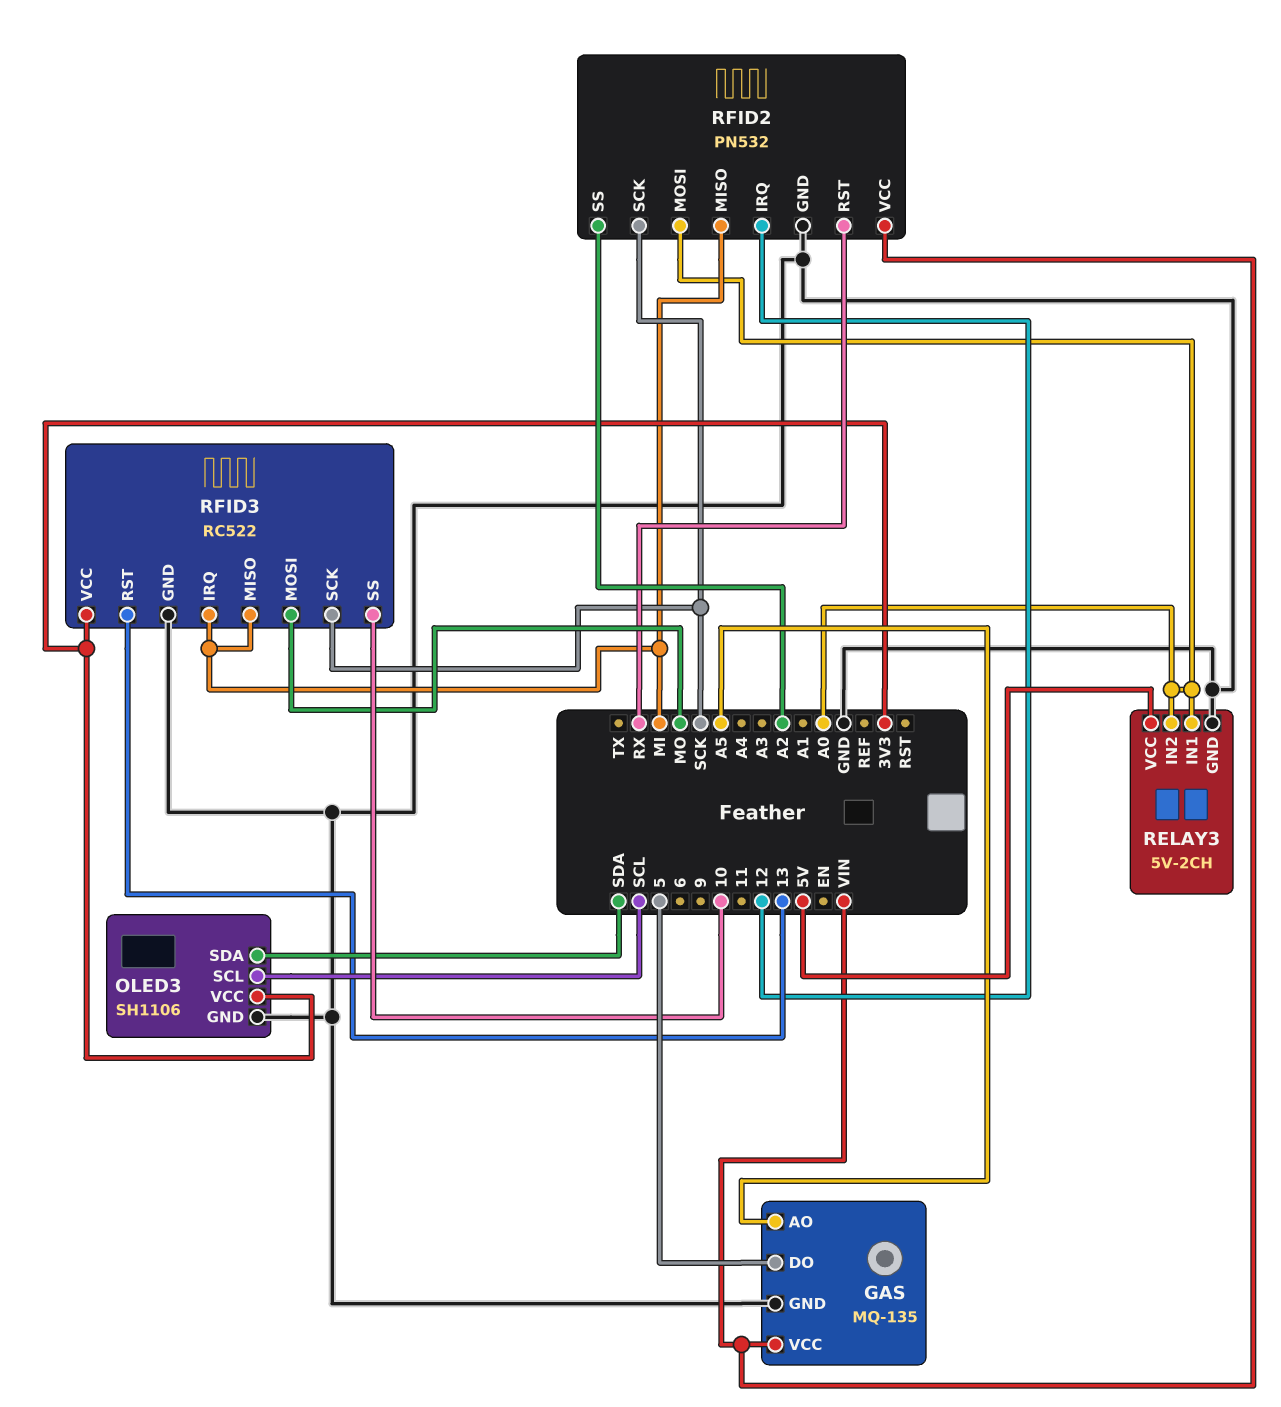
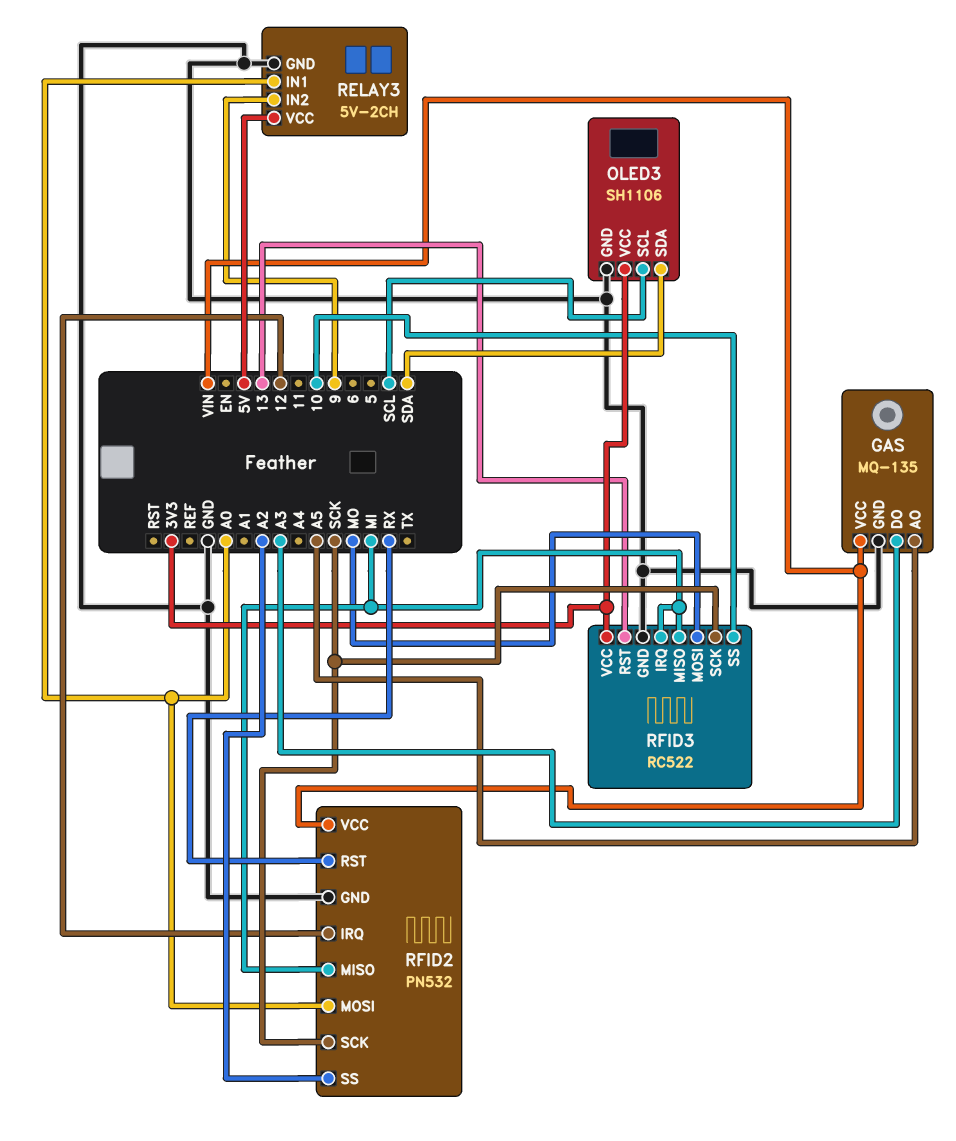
GAS pin DO: 5 -> A3
RELAY3 pin IN2: A0 -> 9

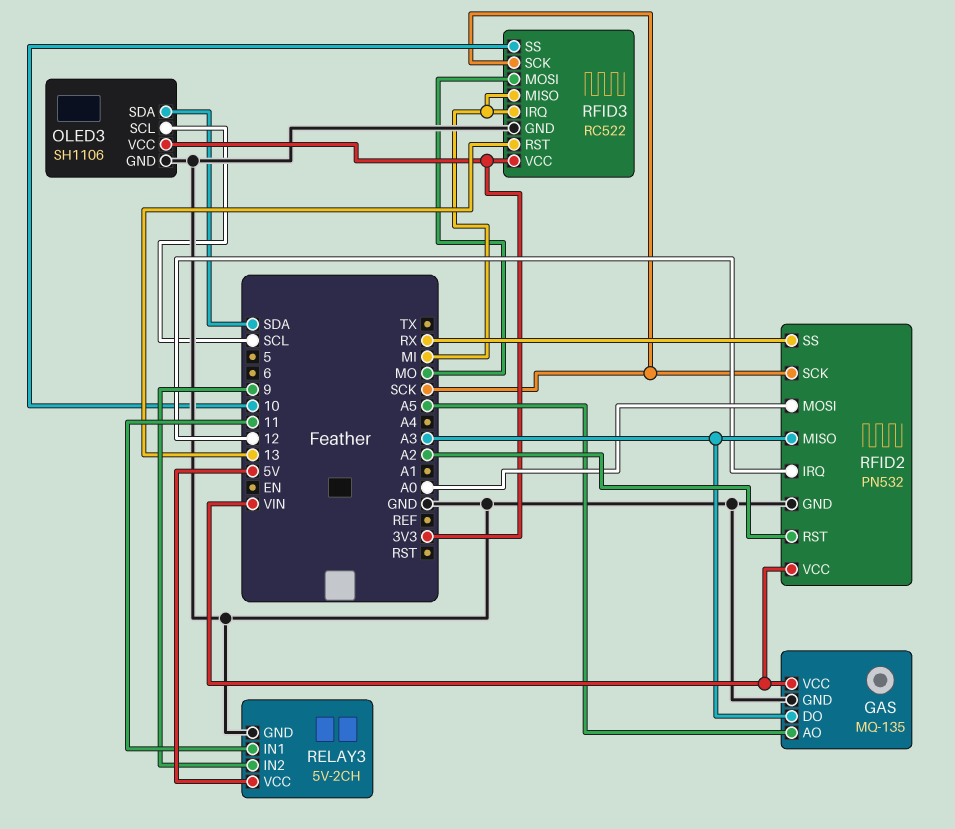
RELAY3 pin IN1: A0 -> 11
RFID2 pin MISO: MI -> A3
RFID2 pin RST: RX -> A2
RFID2 pin SS: A2 -> RX

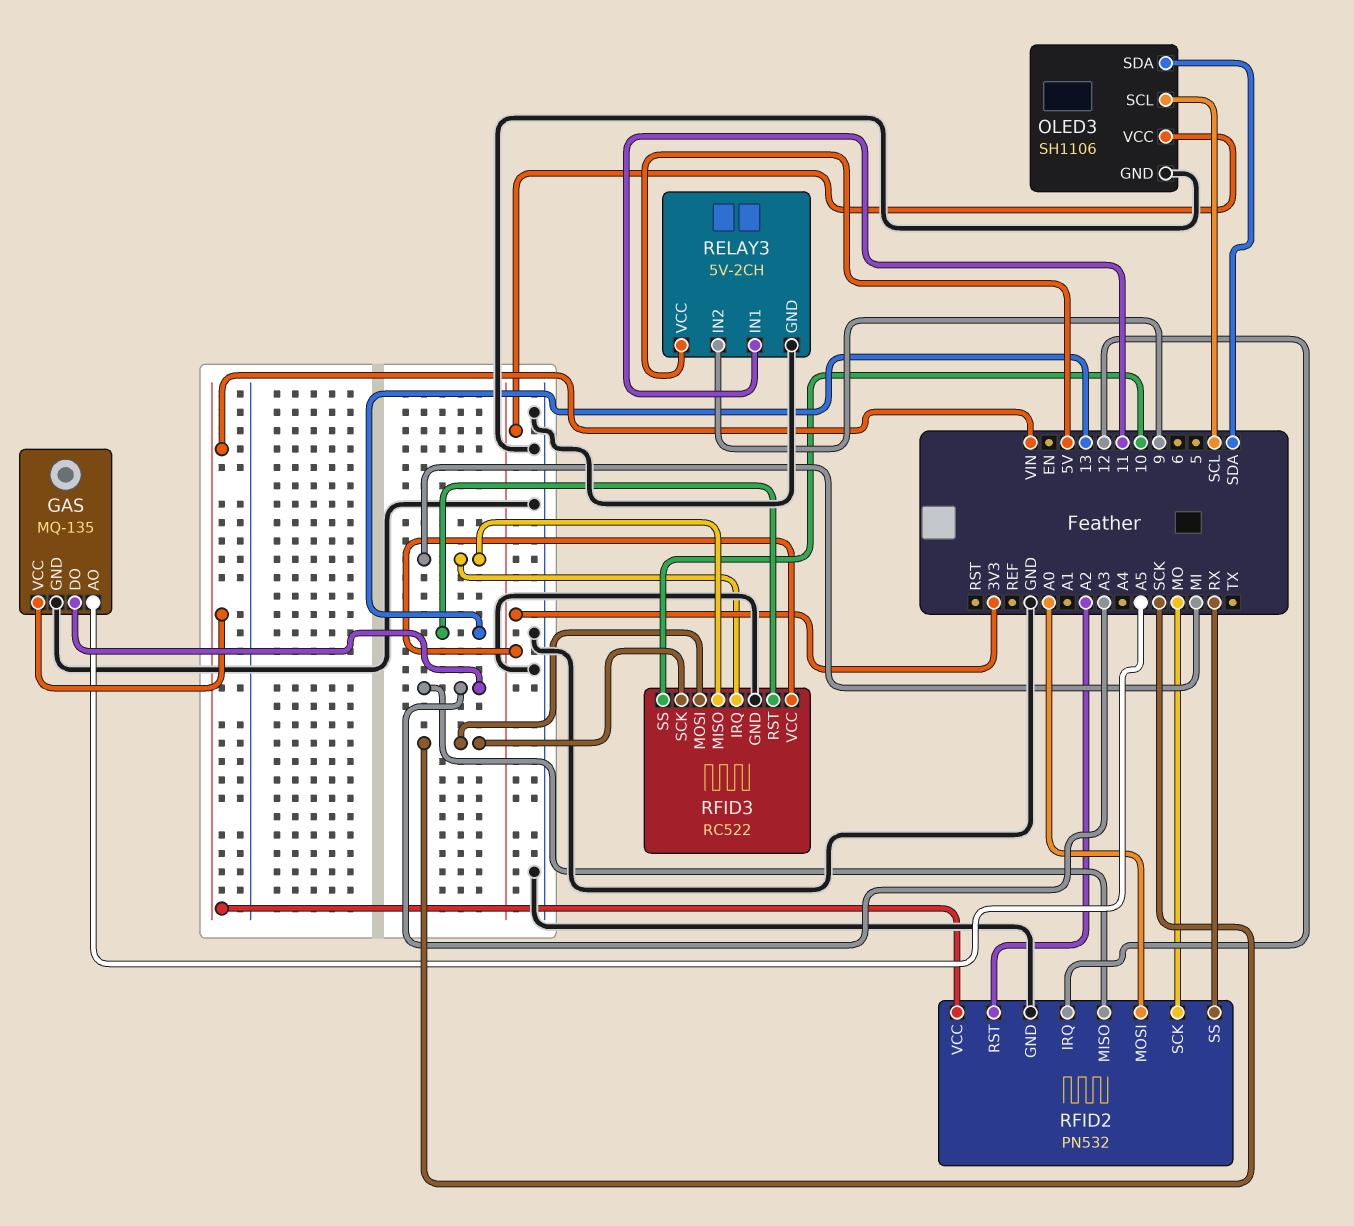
RFID2 pin SCK: SCK -> MO
RFID3 pin MOSI: MO -> SCK

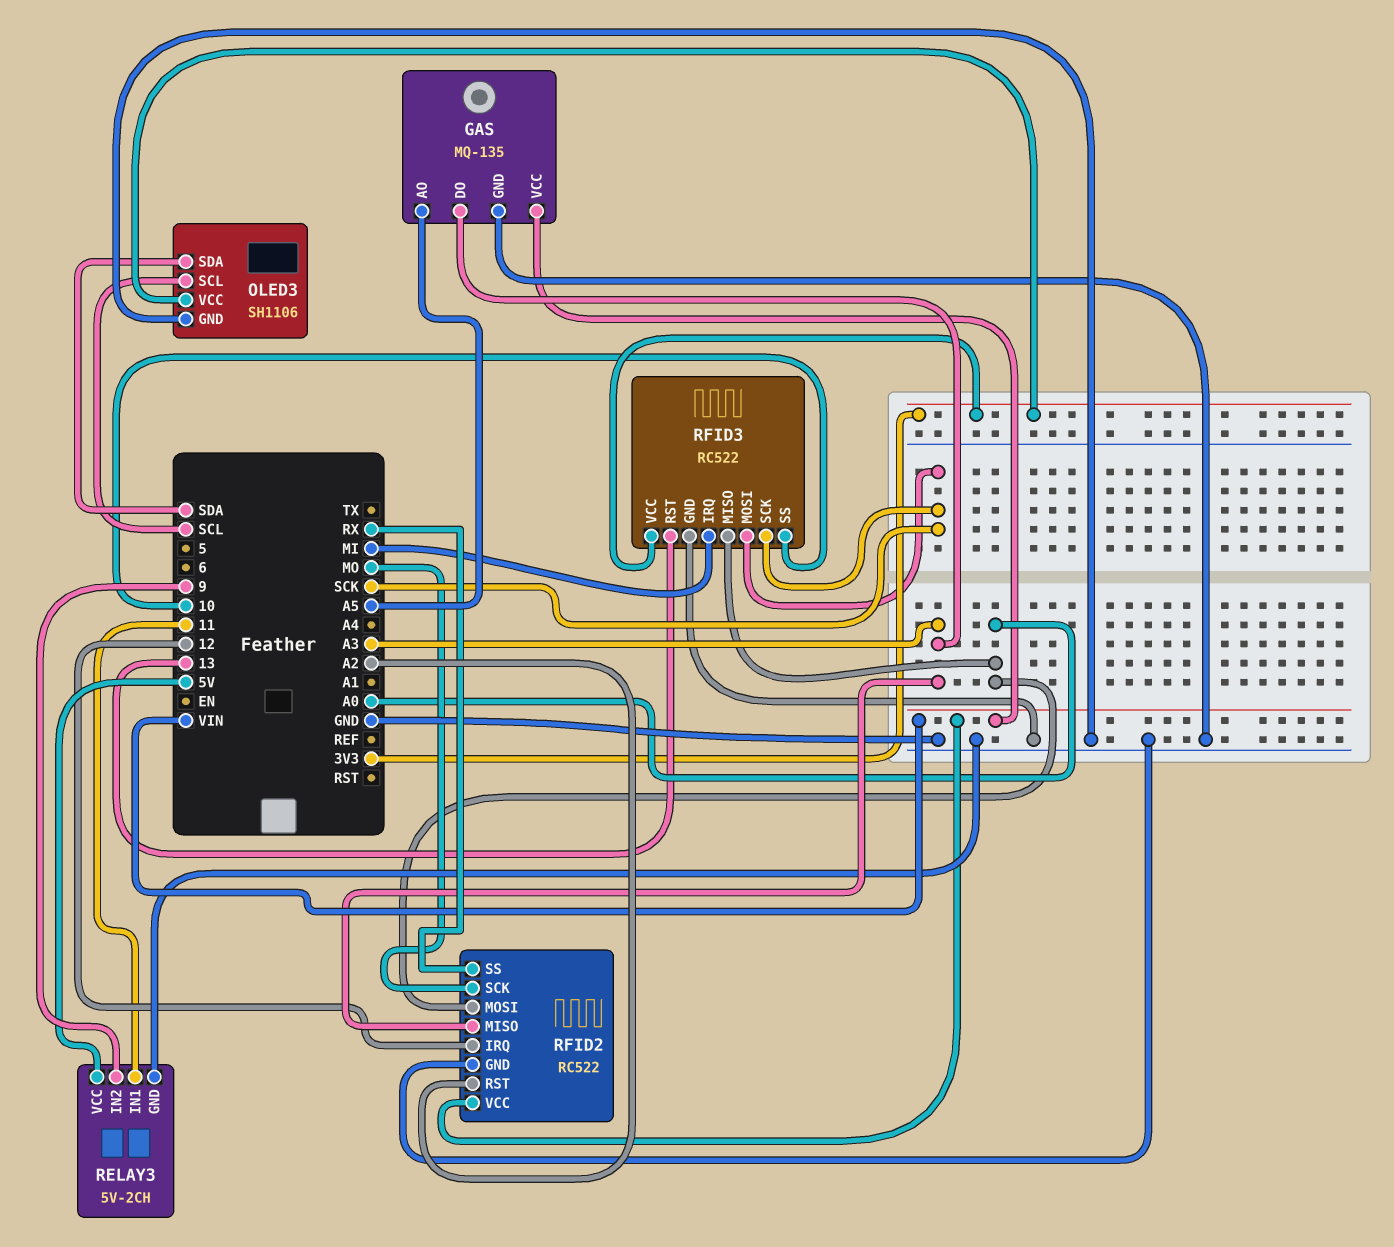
RFID2: PN532 -> RC522
RFID3 pin MISO: MI -> A0

